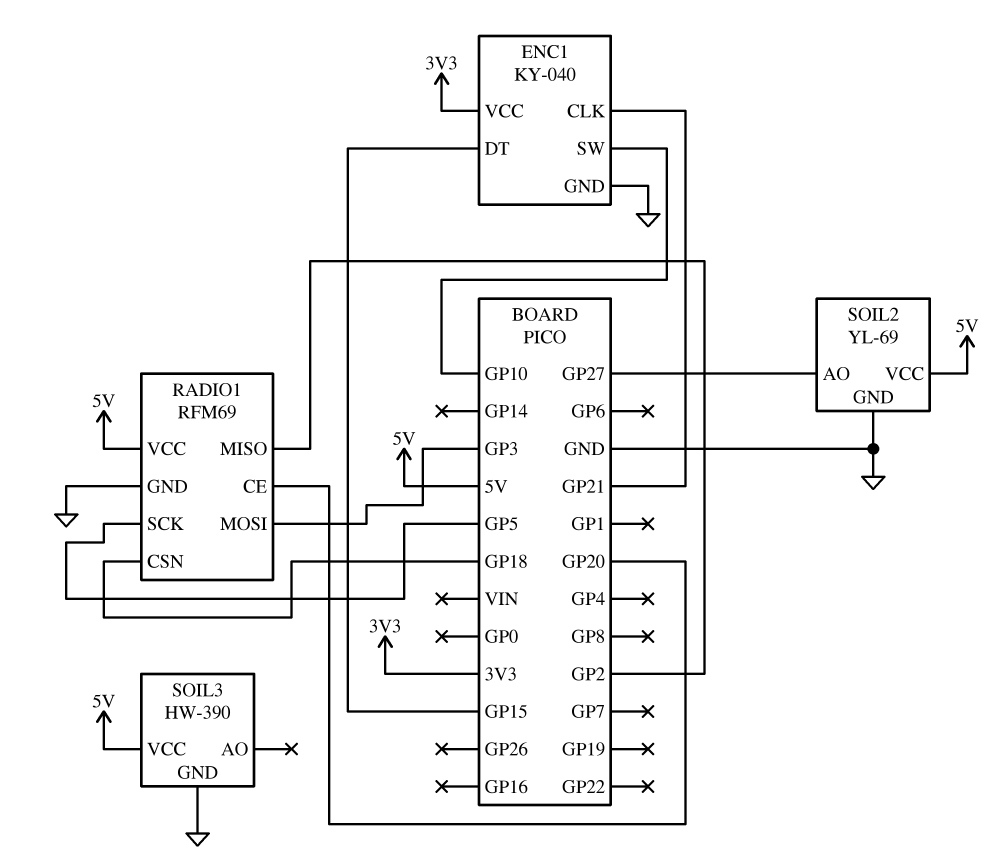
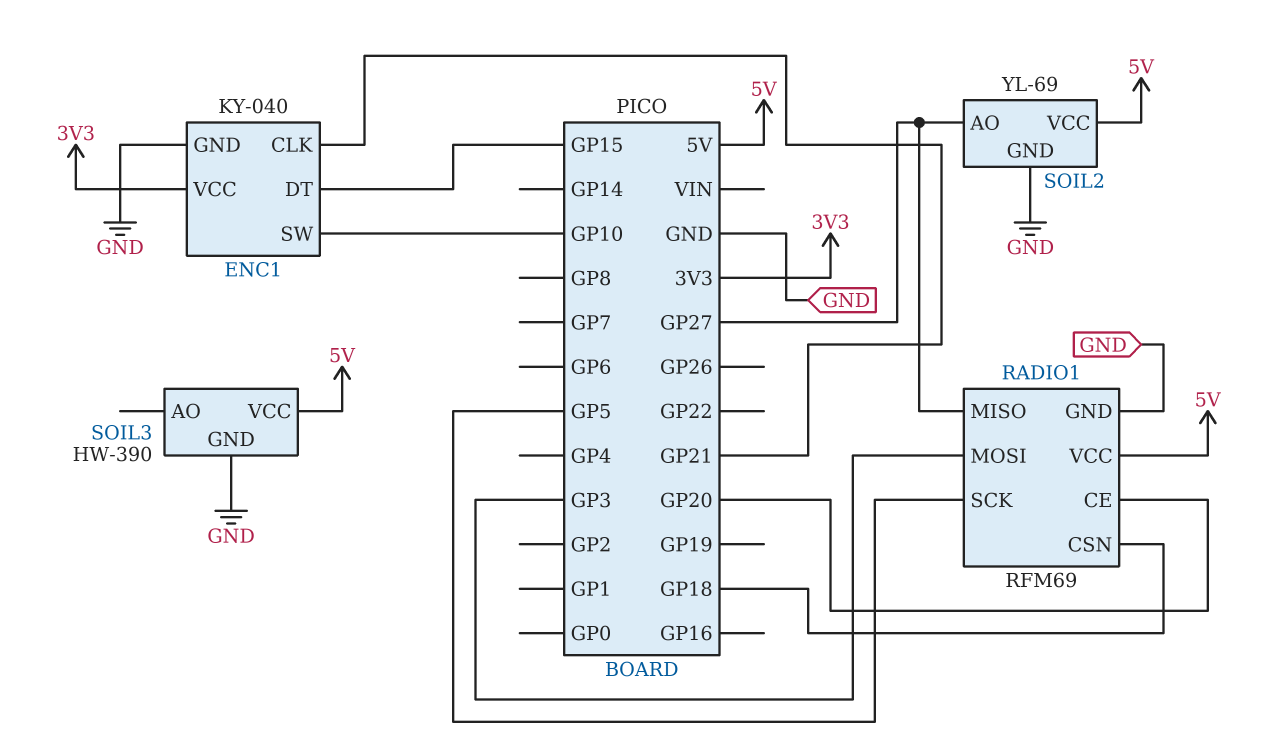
RADIO1 pin MISO: GP2 -> GP27

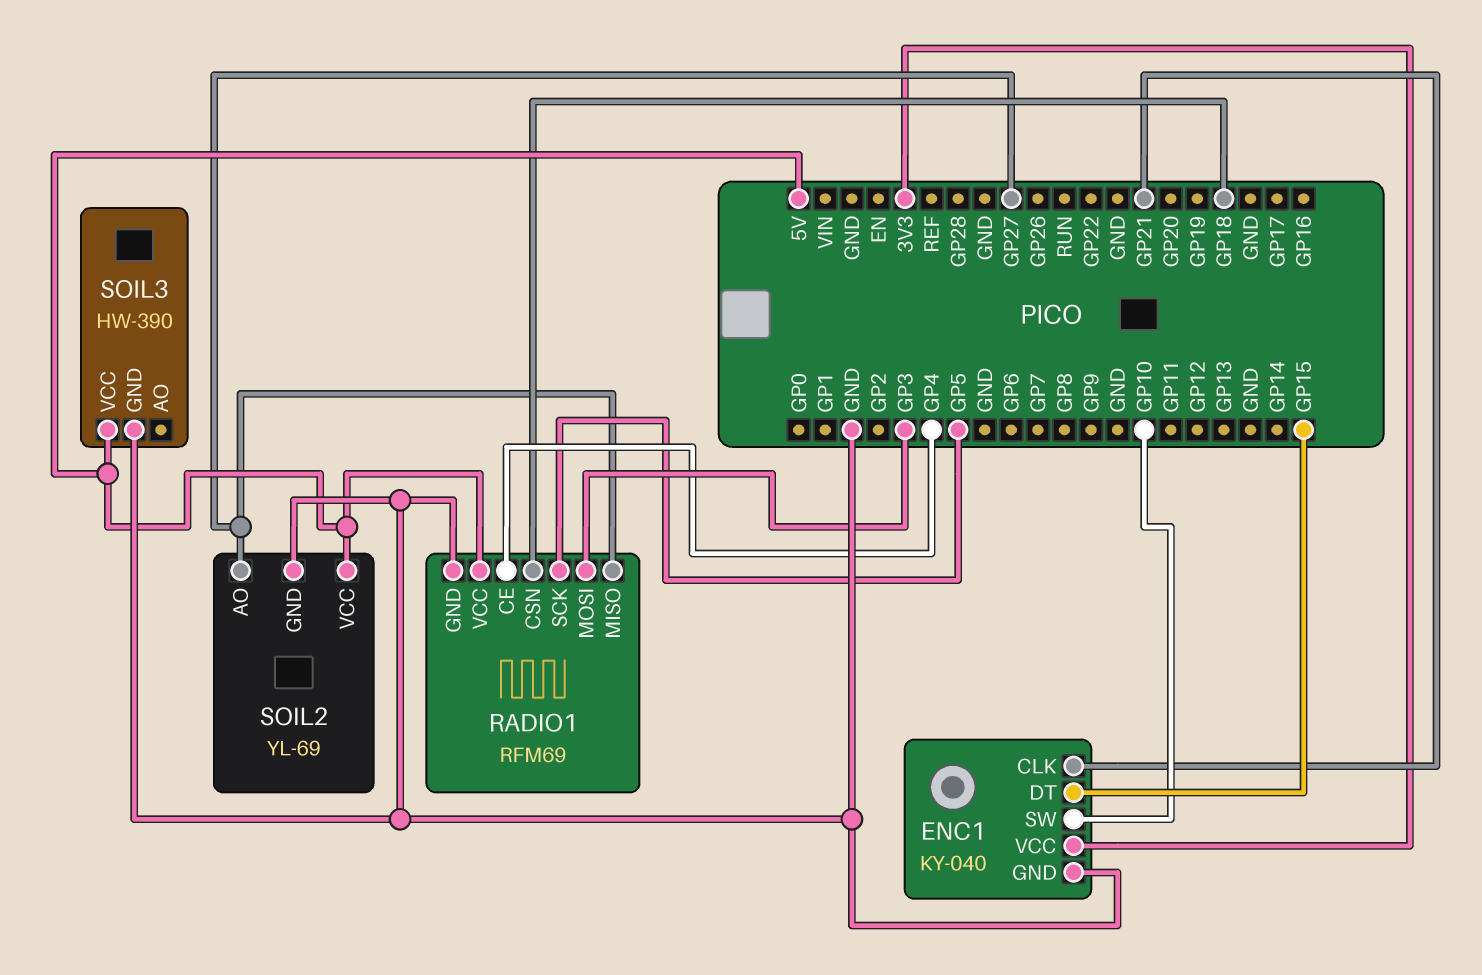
RADIO1 pin CE: GP20 -> GP4

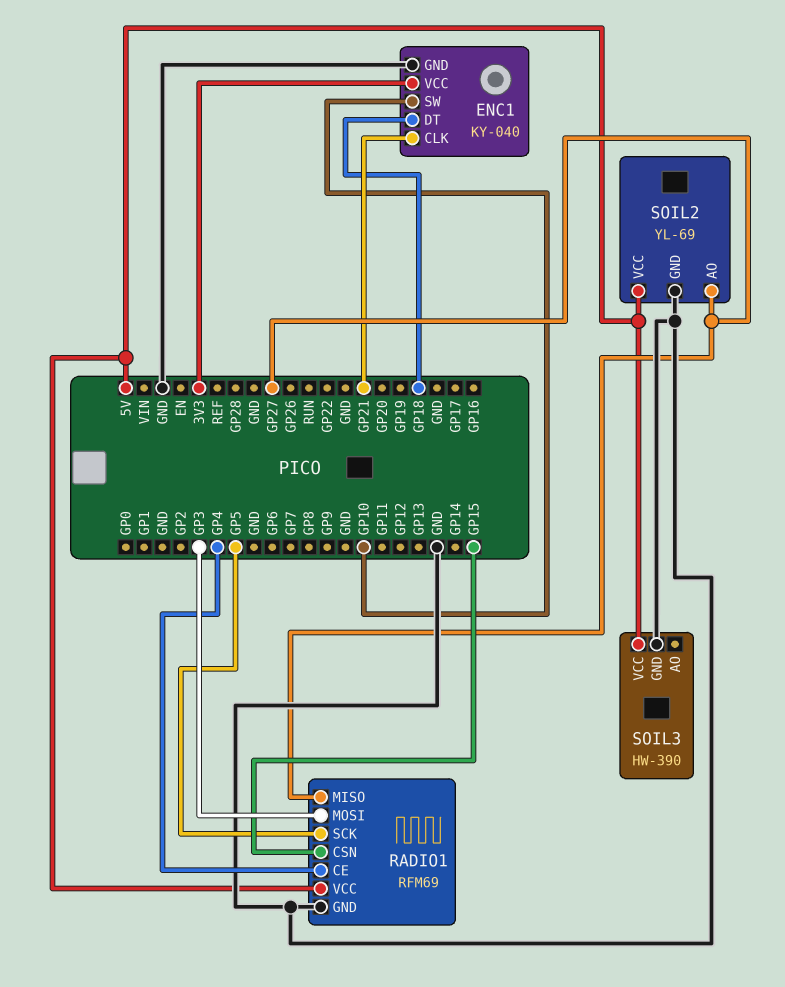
ENC1 pin DT: GP15 -> GP18
RADIO1 pin CSN: GP18 -> GP15

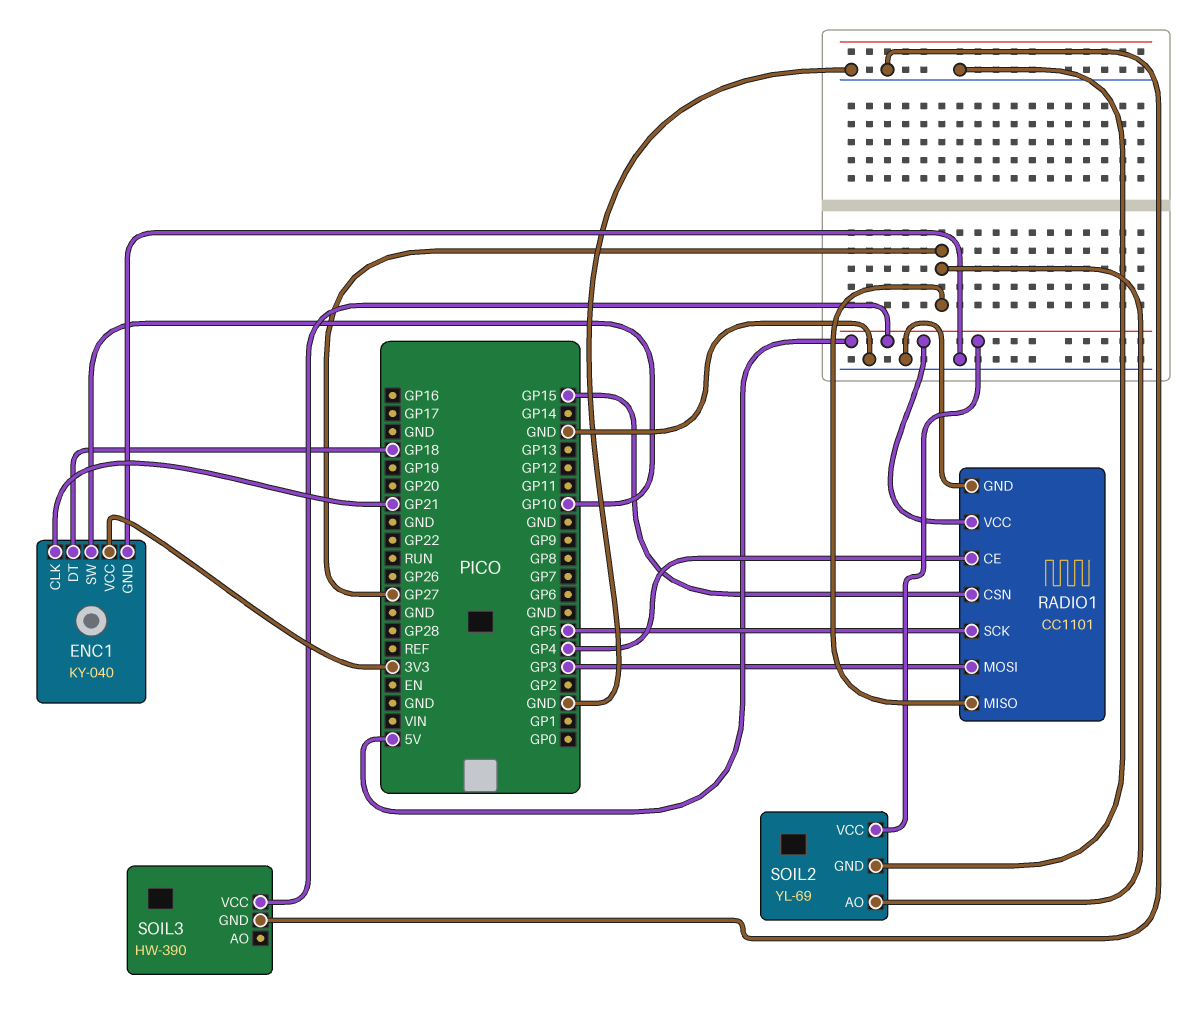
RADIO1: RFM69 -> CC1101

